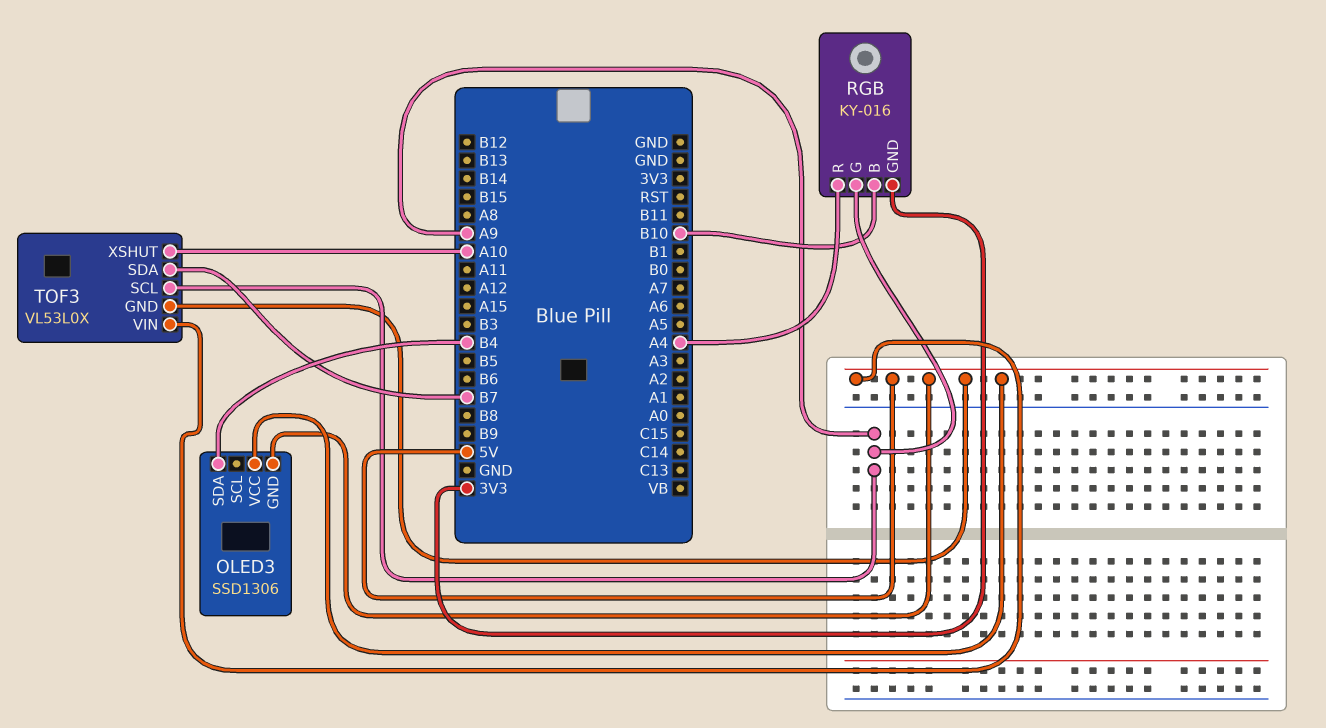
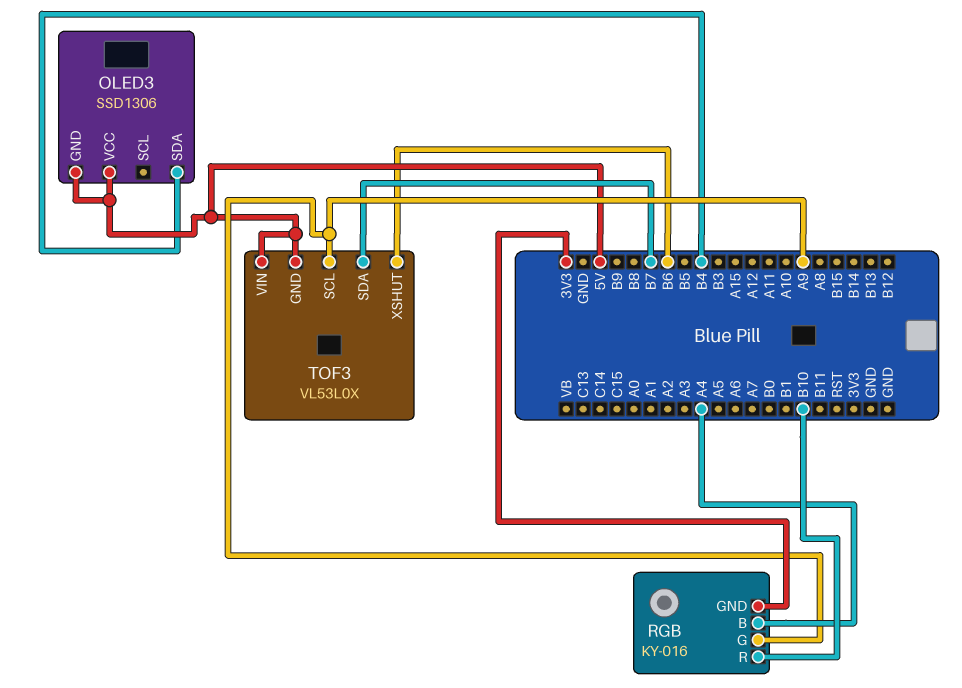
RGB pin B: B10 -> A4
RGB pin R: A4 -> B10
TOF3 pin XSHUT: A10 -> B6

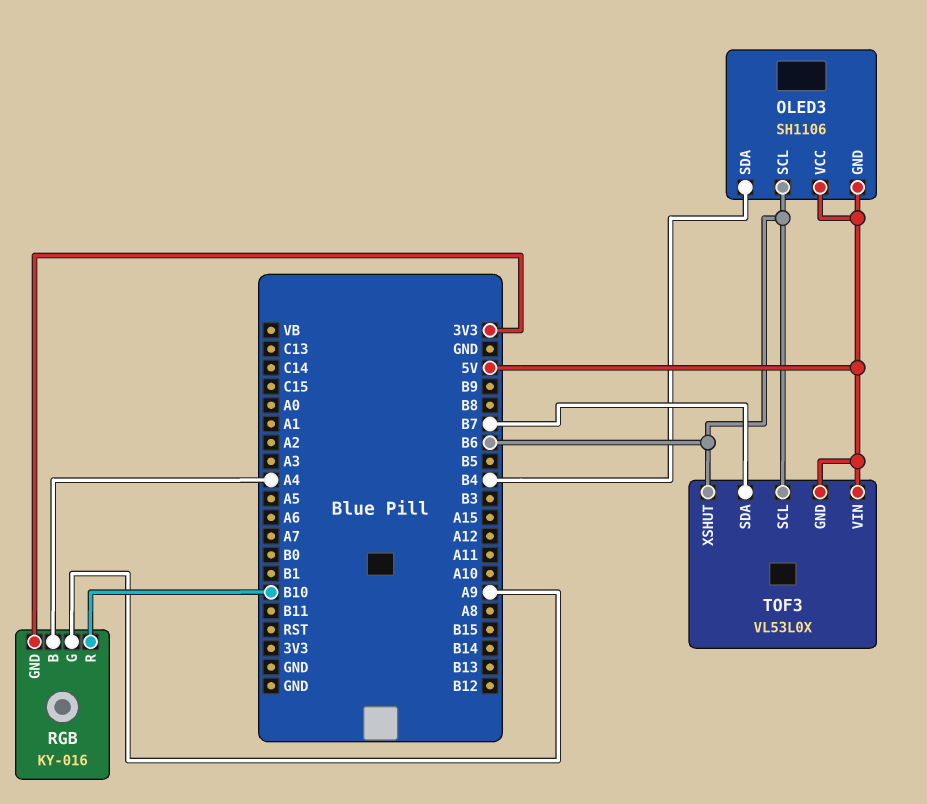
OLED3: SSD1306 -> SH1106
OLED3 pin SCL: none -> B6
TOF3 pin SCL: A9 -> B6

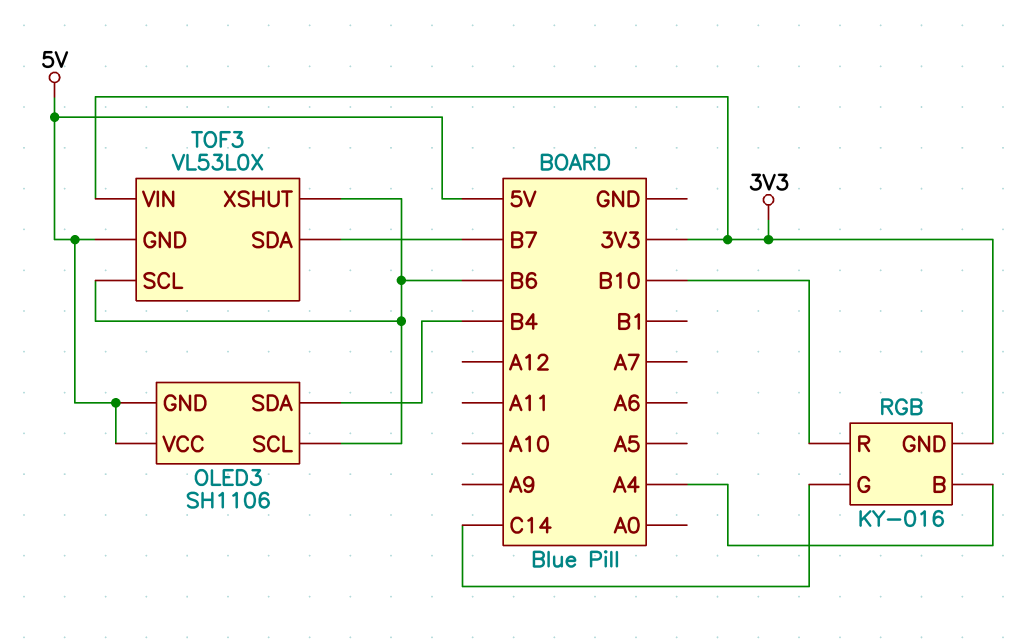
RGB pin G: A9 -> C14
TOF3 pin VIN: 5V -> 3V3

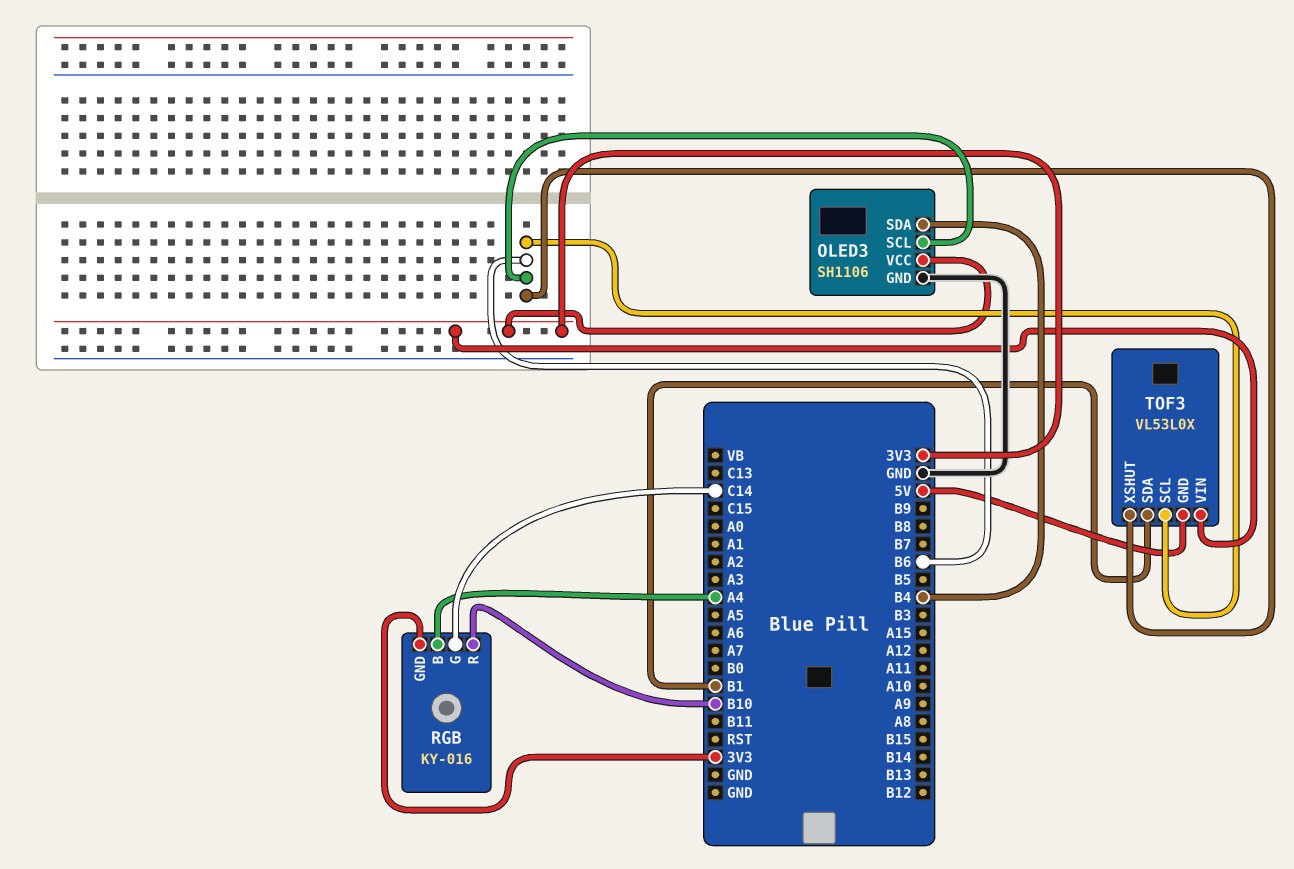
OLED3 pin GND: 5V -> GND
OLED3 pin VCC: 5V -> 3V3
TOF3 pin SDA: B7 -> B1

